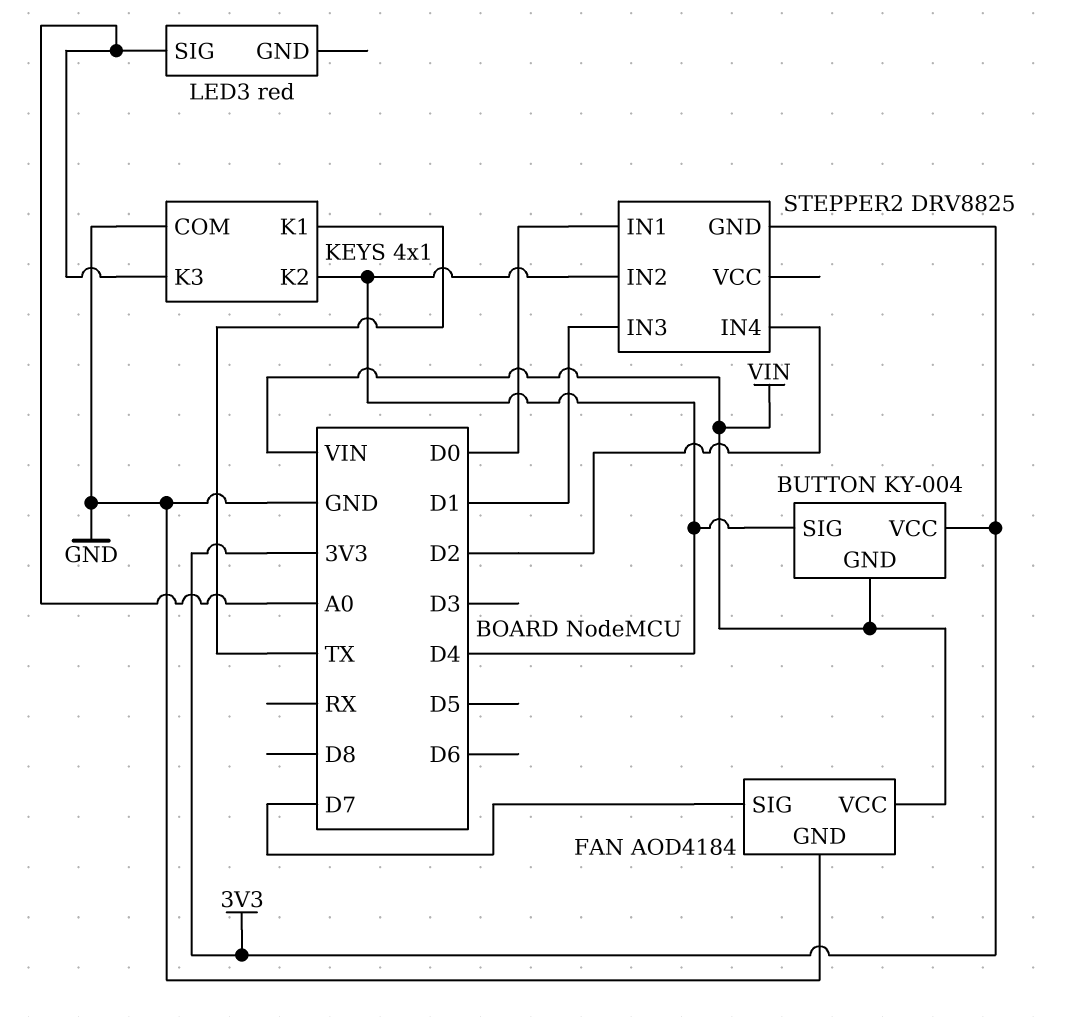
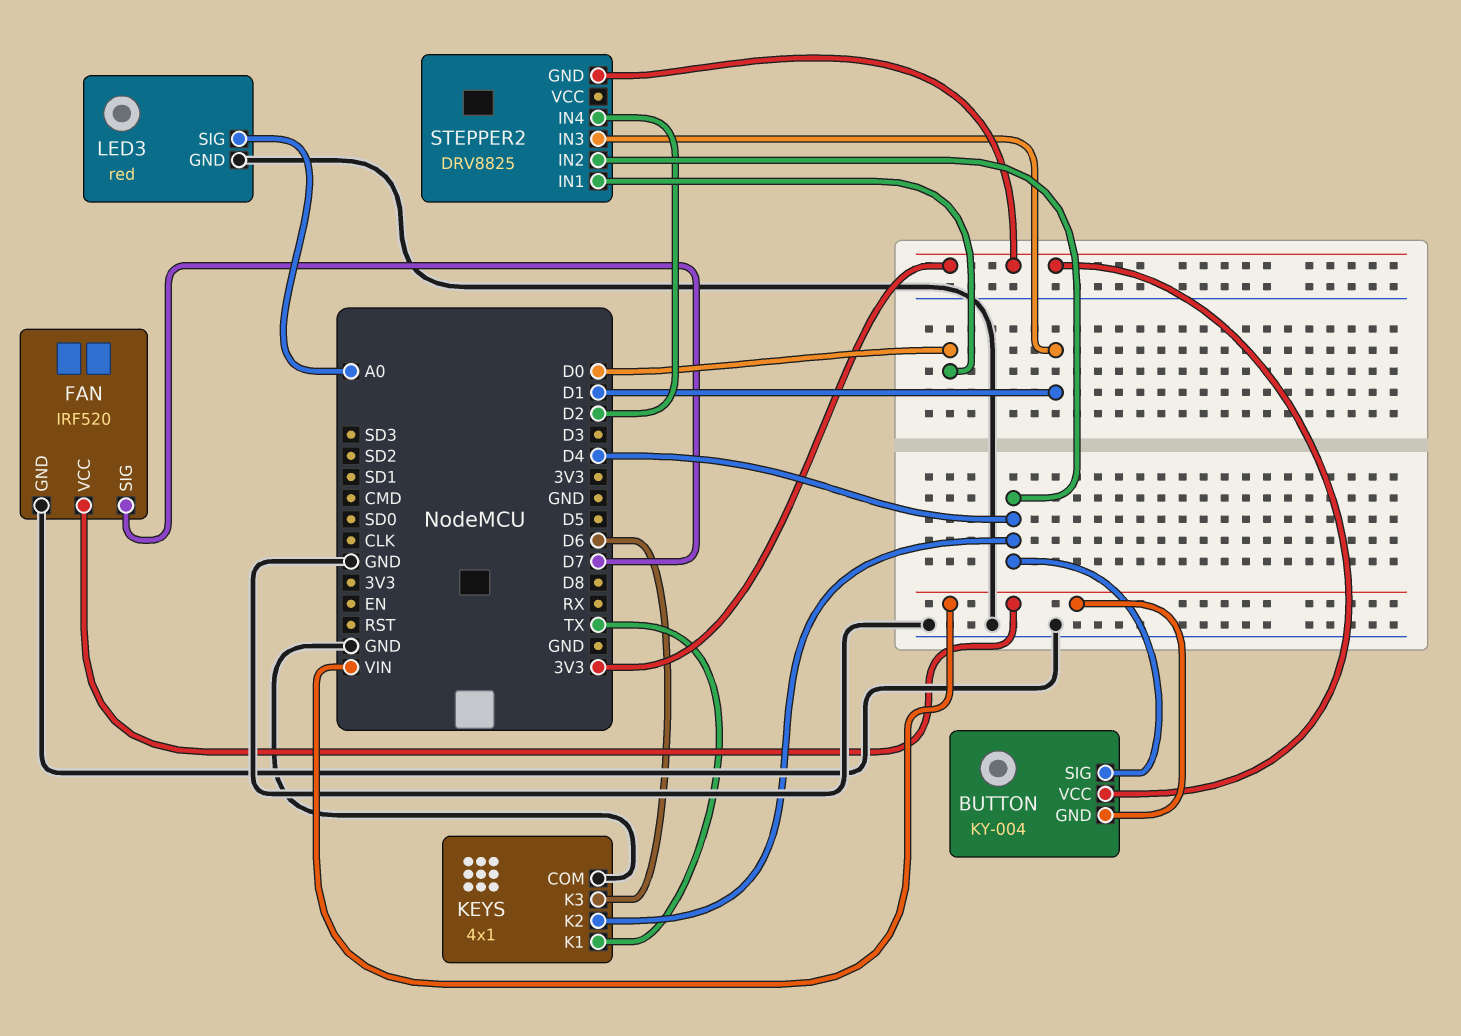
FAN: AOD4184 -> IRF520
KEYS pin K3: A0 -> D6
LED3 pin GND: none -> GND

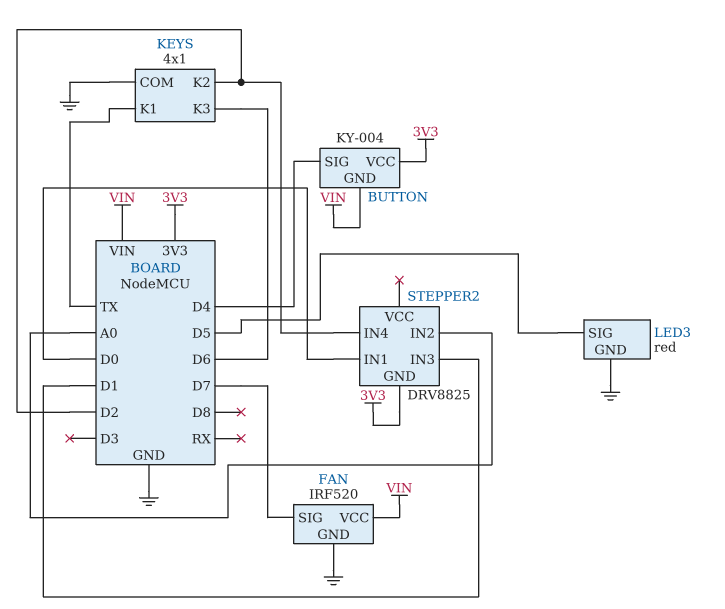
KEYS pin K2: D4 -> D2
LED3 pin SIG: A0 -> D5
STEPPER2 pin IN2: D4 -> A0

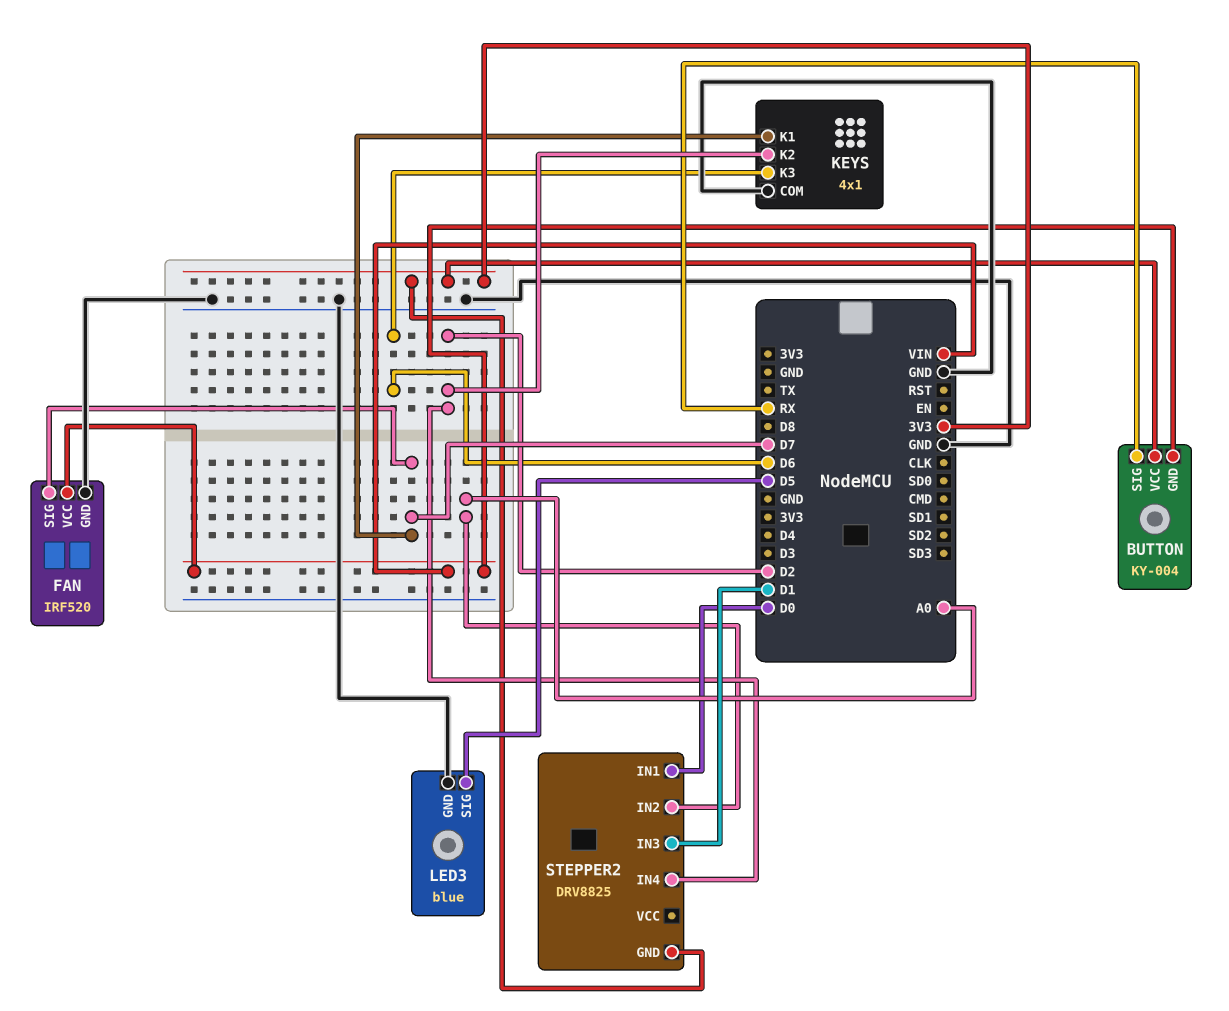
BUTTON pin SIG: D4 -> RX
KEYS pin K1: TX -> D7
LED3: red -> blue

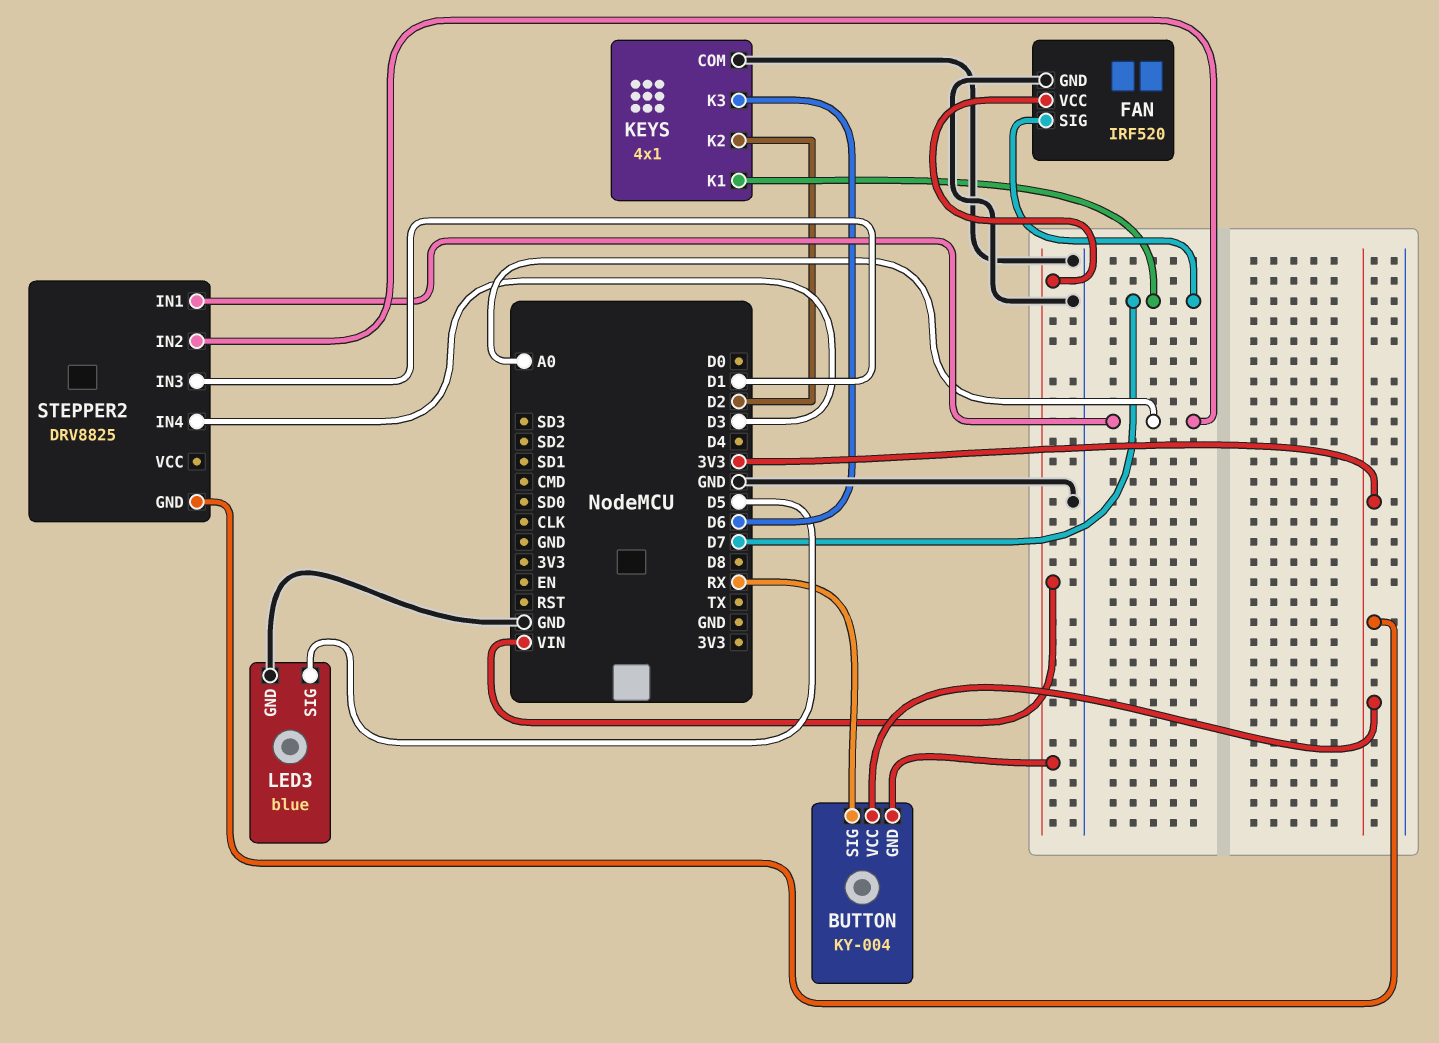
STEPPER2 pin IN1: D0 -> A0
STEPPER2 pin IN4: D2 -> D3

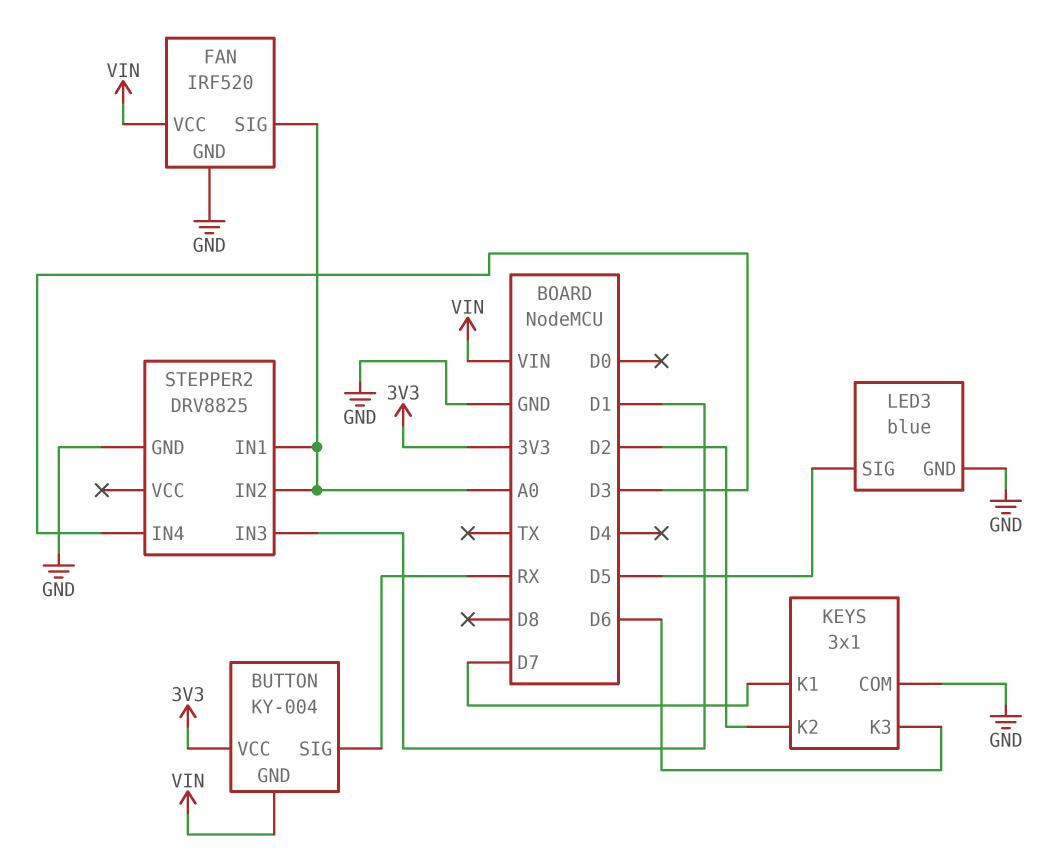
FAN pin SIG: D7 -> A0
KEYS: 4x1 -> 3x1
STEPPER2 pin GND: 3V3 -> GND

